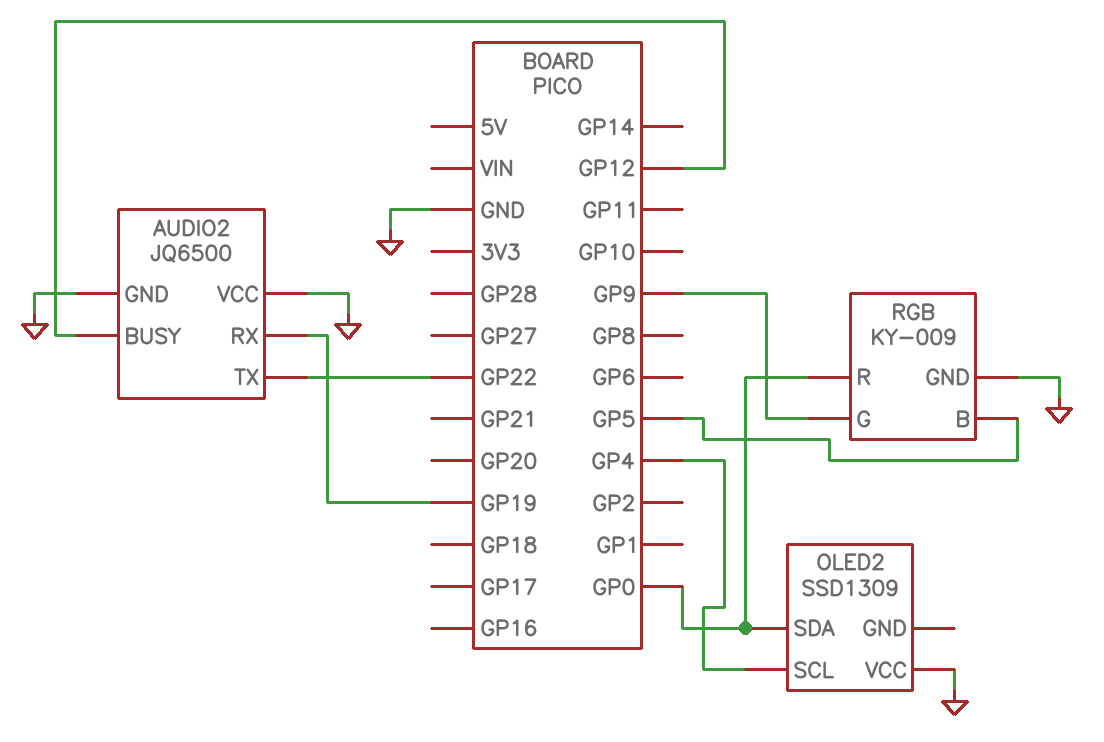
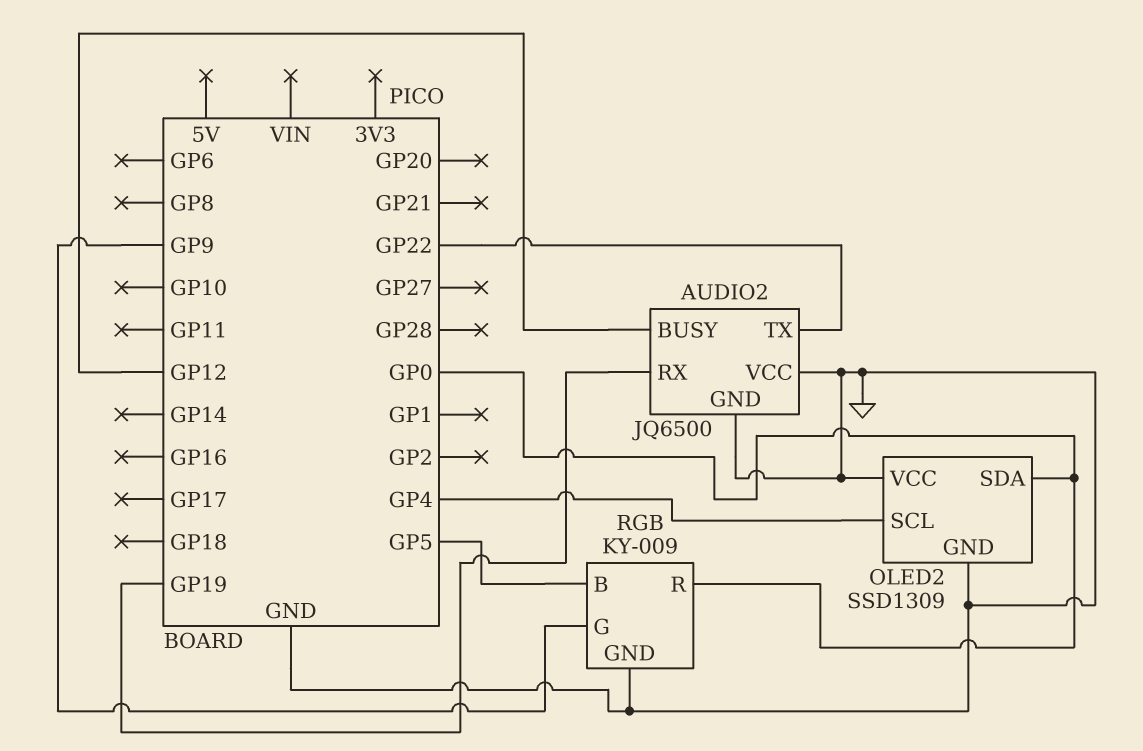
OLED2 pin GND: none -> GND

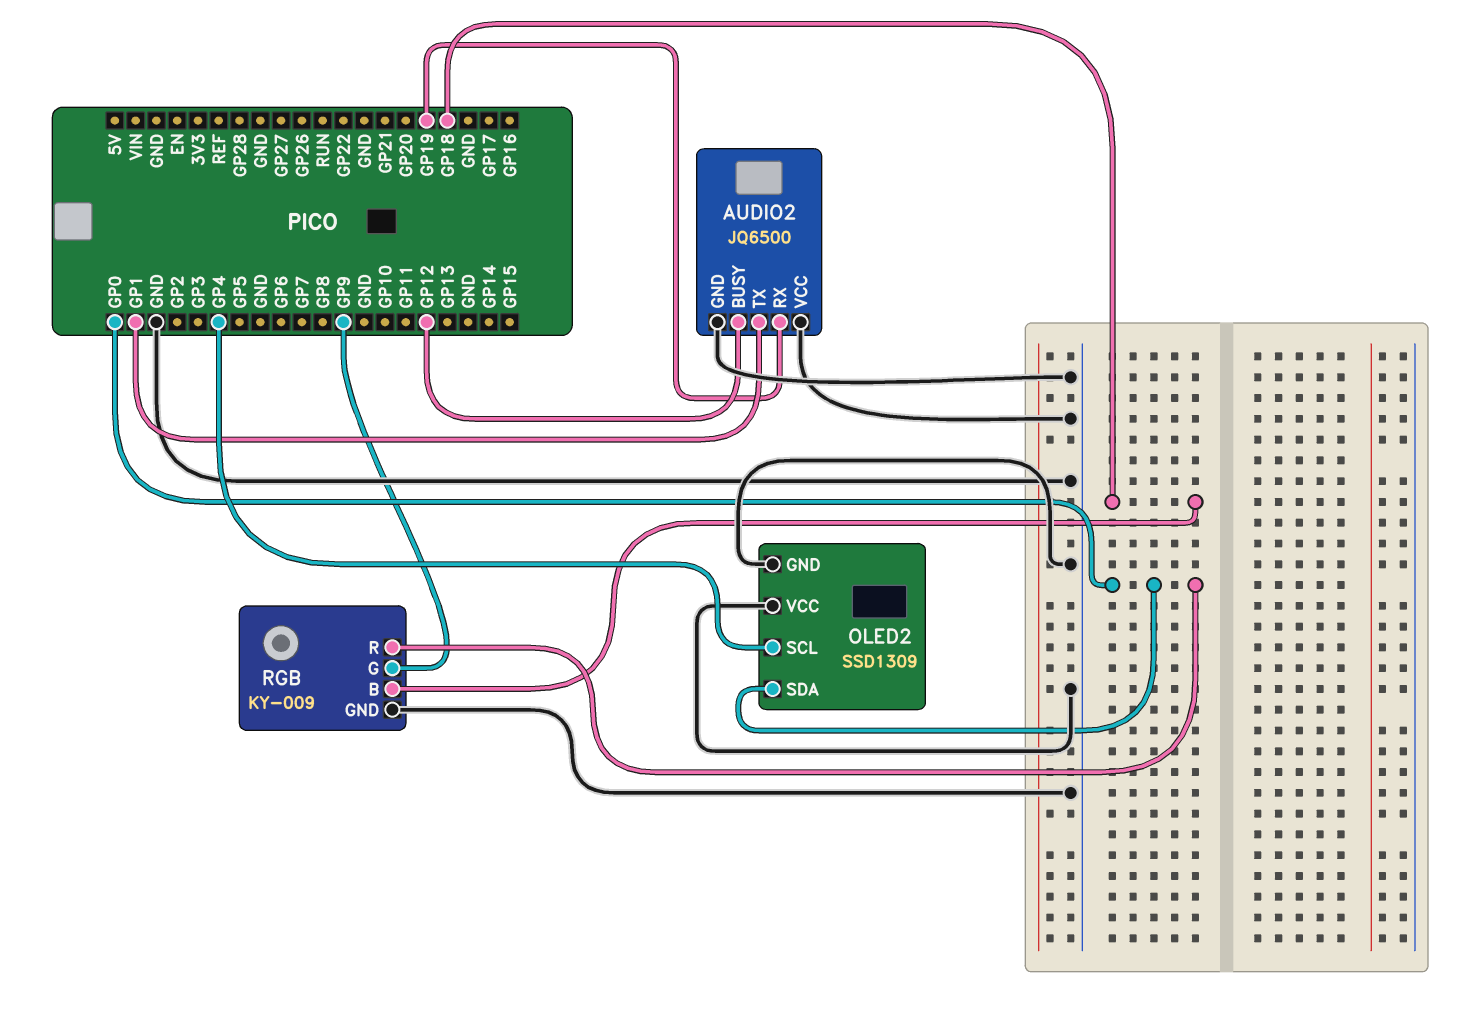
AUDIO2 pin TX: GP22 -> GP1
RGB pin B: GP5 -> GP18

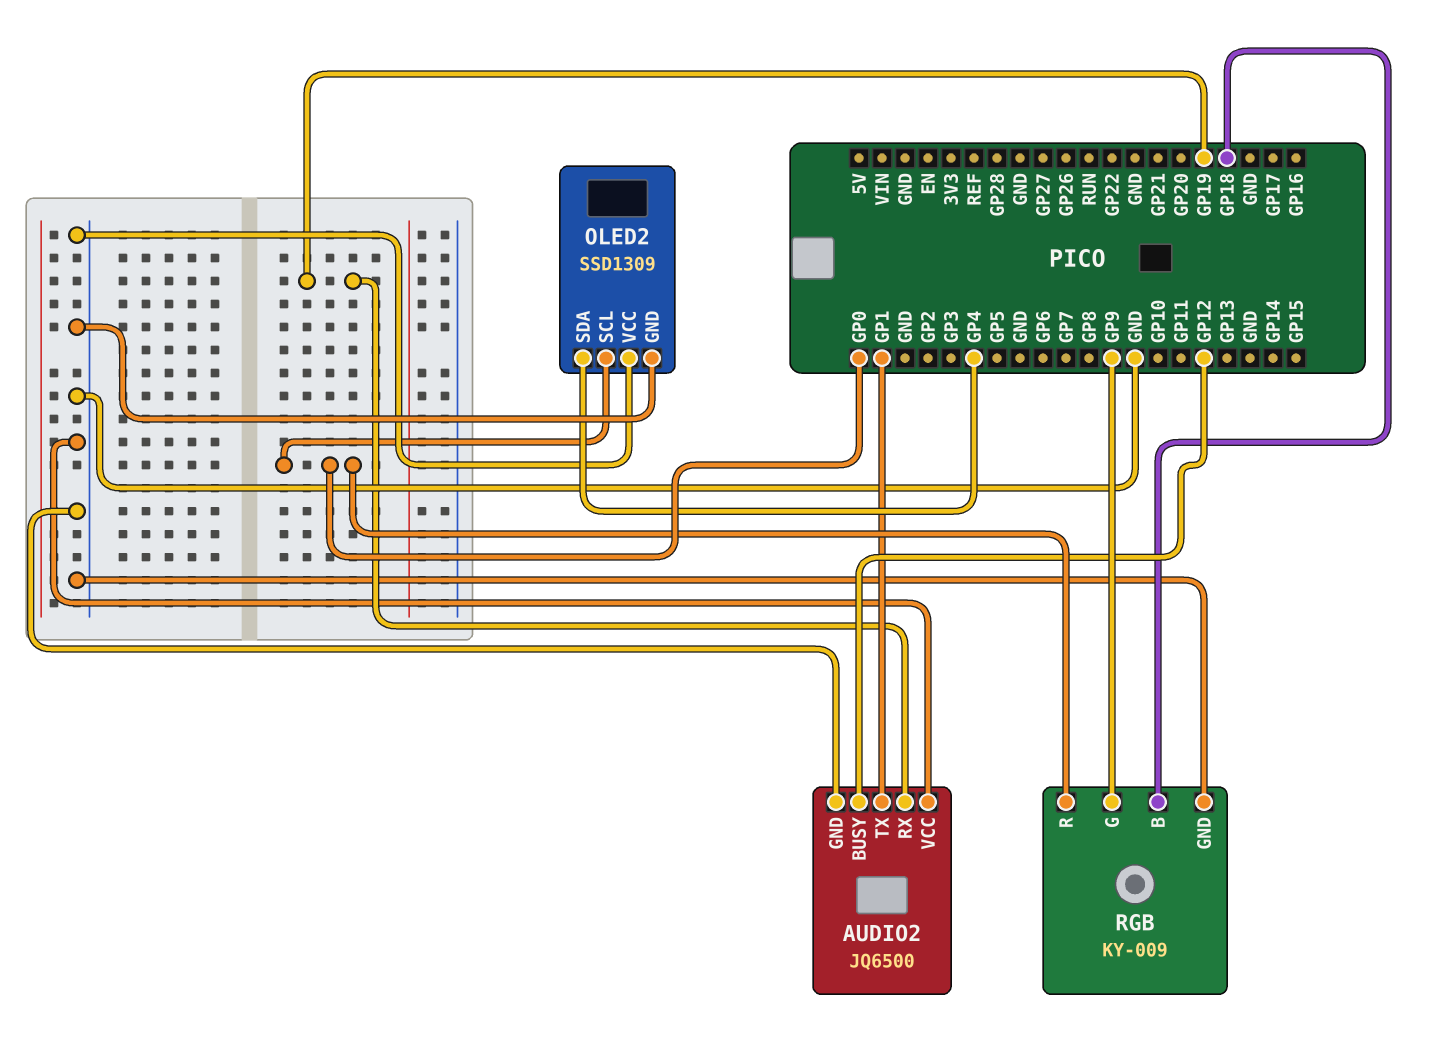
OLED2 pin SCL: GP4 -> GP0
OLED2 pin SDA: GP0 -> GP4

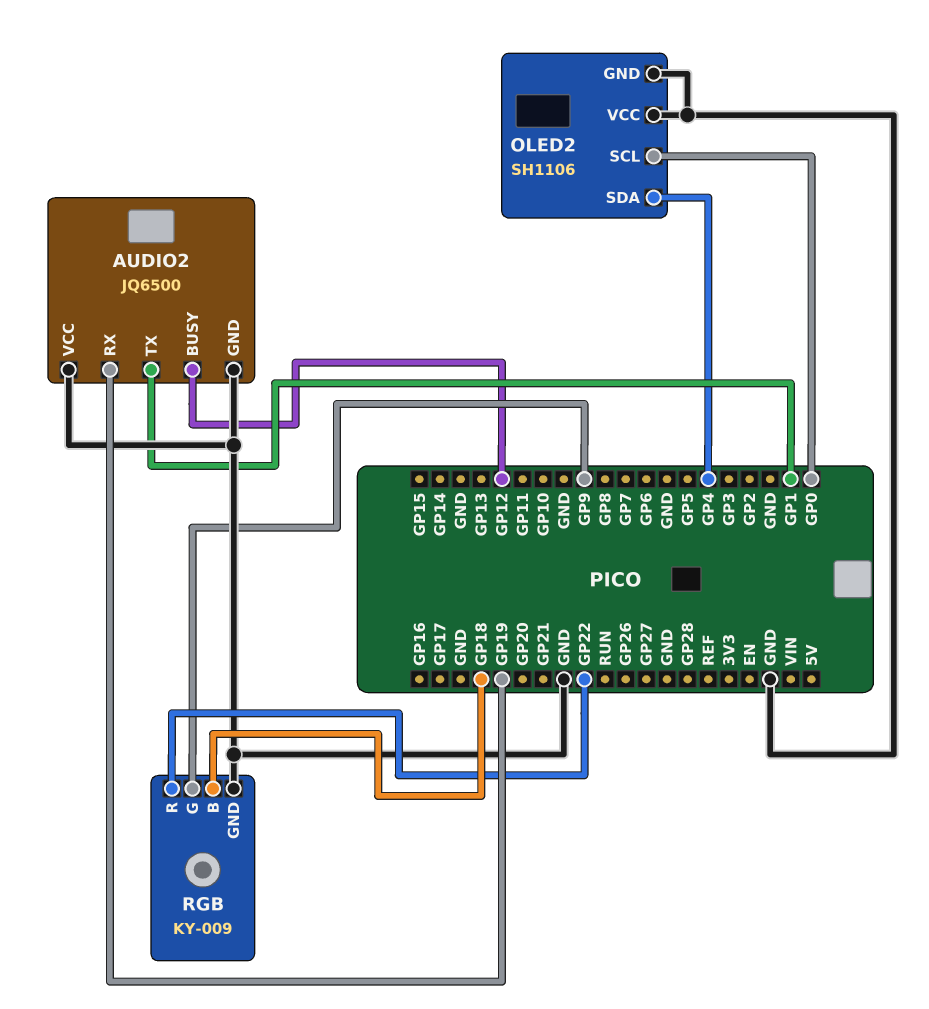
OLED2: SSD1309 -> SH1106
RGB pin R: GP0 -> GP22

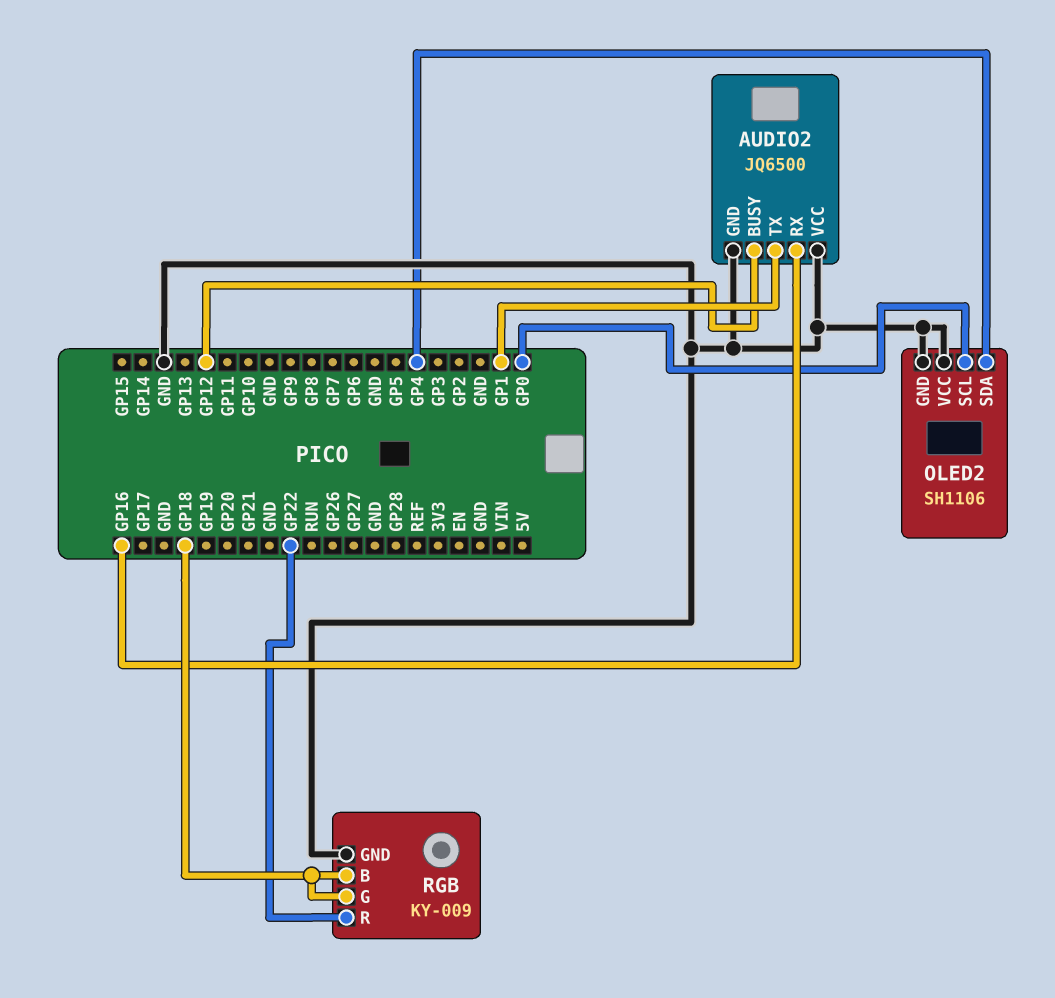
AUDIO2 pin RX: GP19 -> GP16
RGB pin G: GP9 -> GP18

